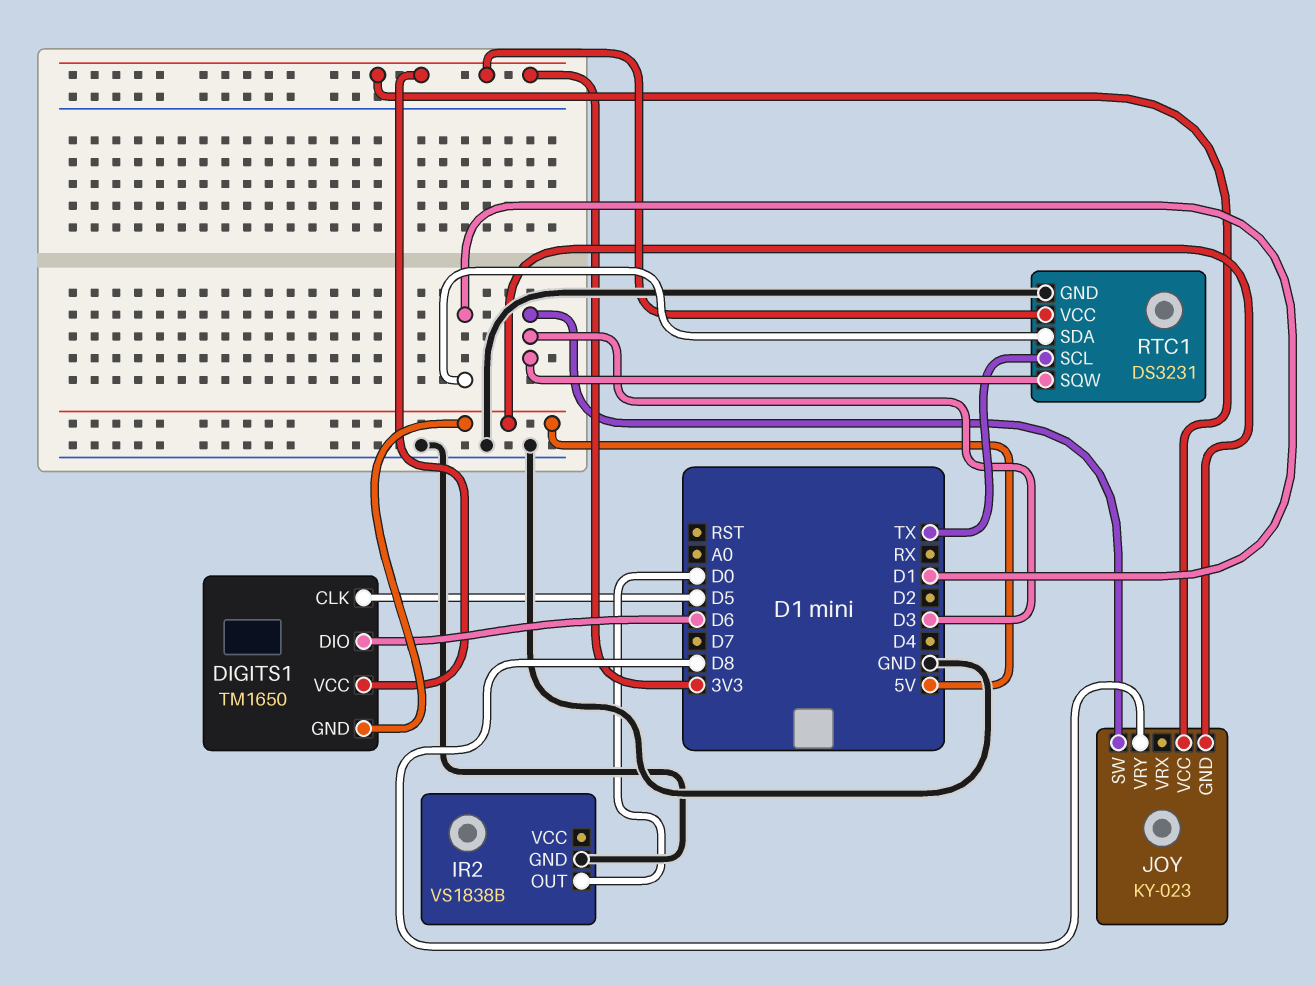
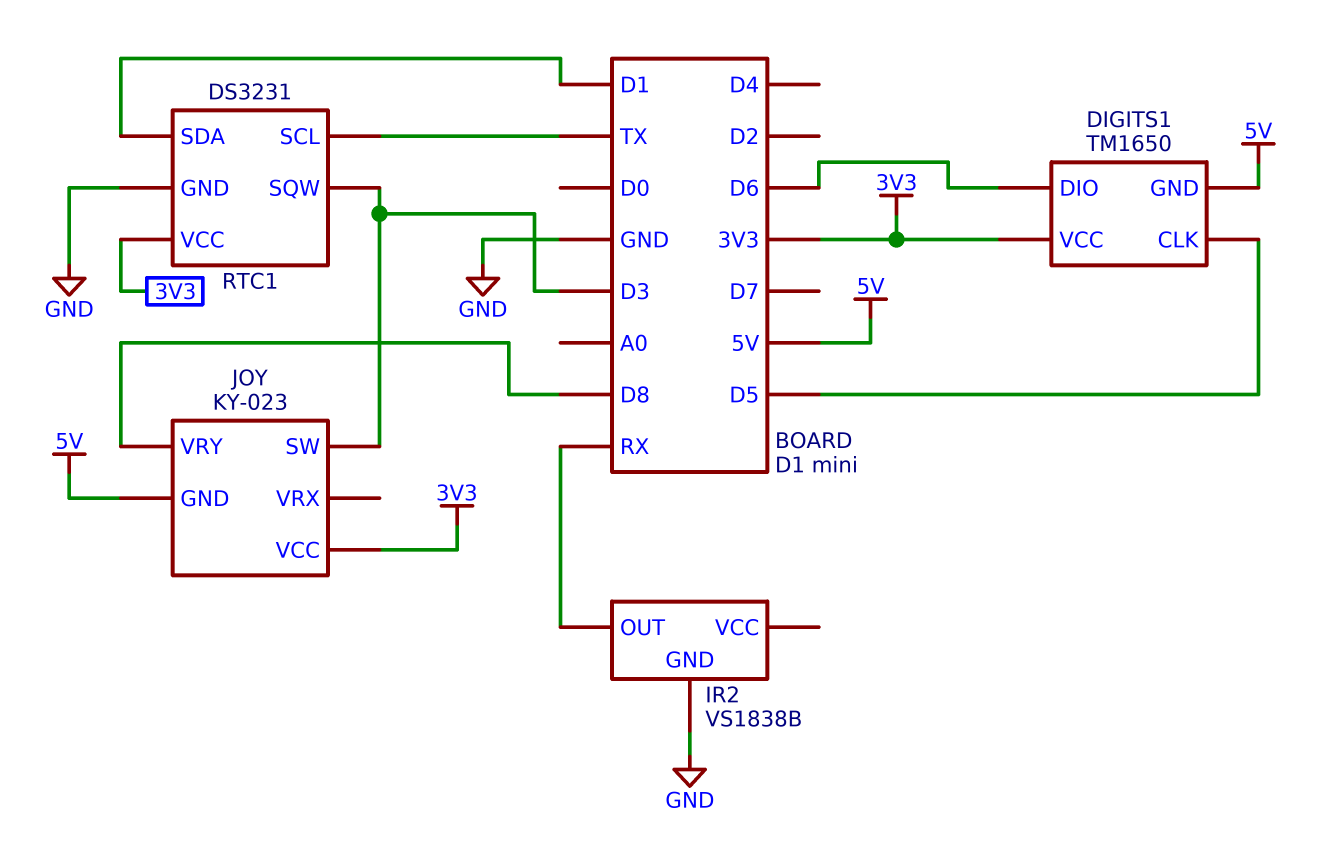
IR2 pin OUT: D0 -> RX

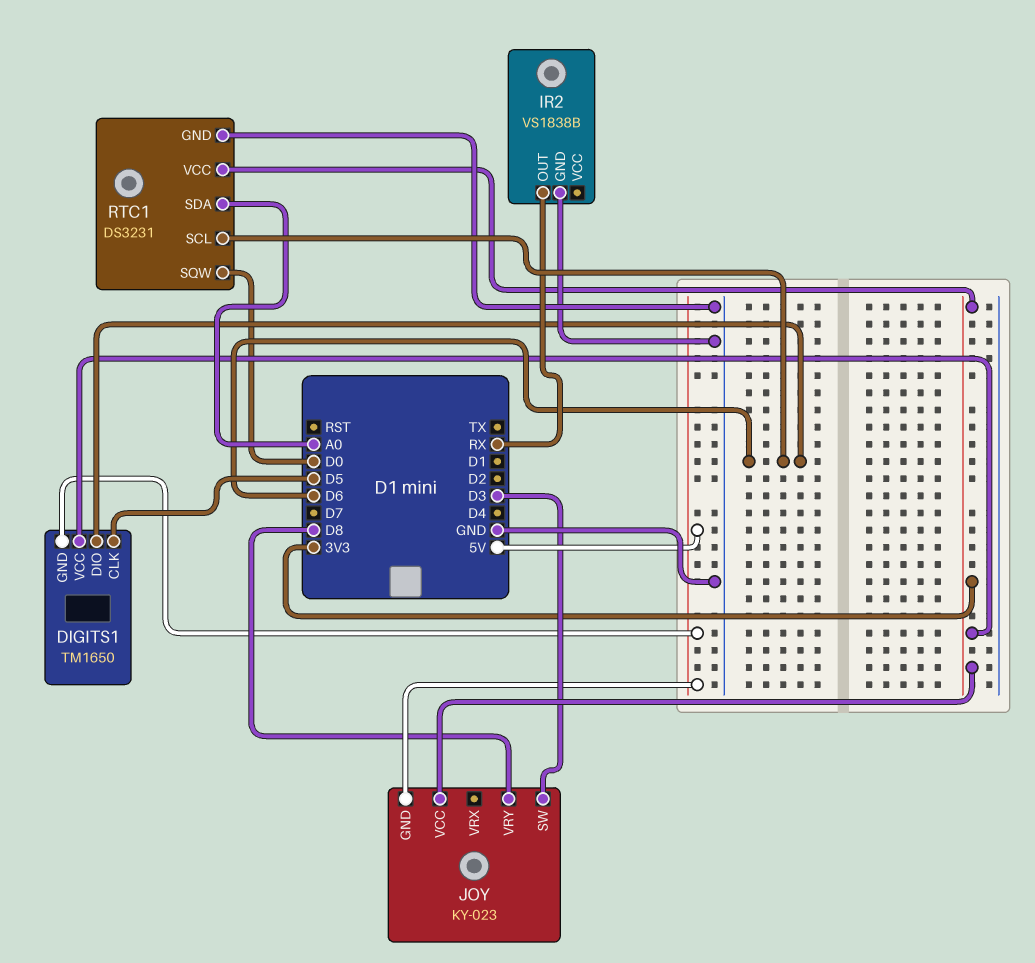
RTC1 pin SCL: TX -> D6
RTC1 pin SDA: D1 -> A0
RTC1 pin SQW: D3 -> D0

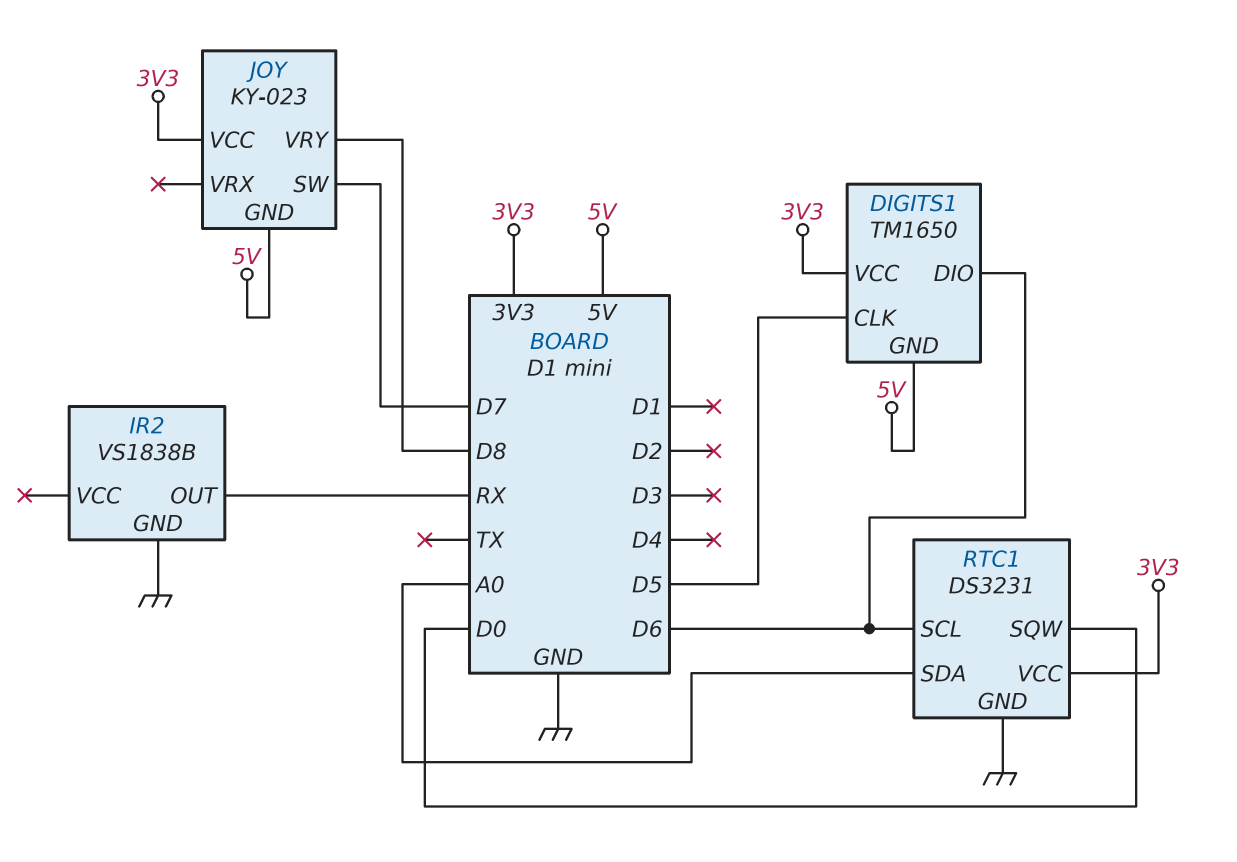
JOY pin SW: D3 -> D7

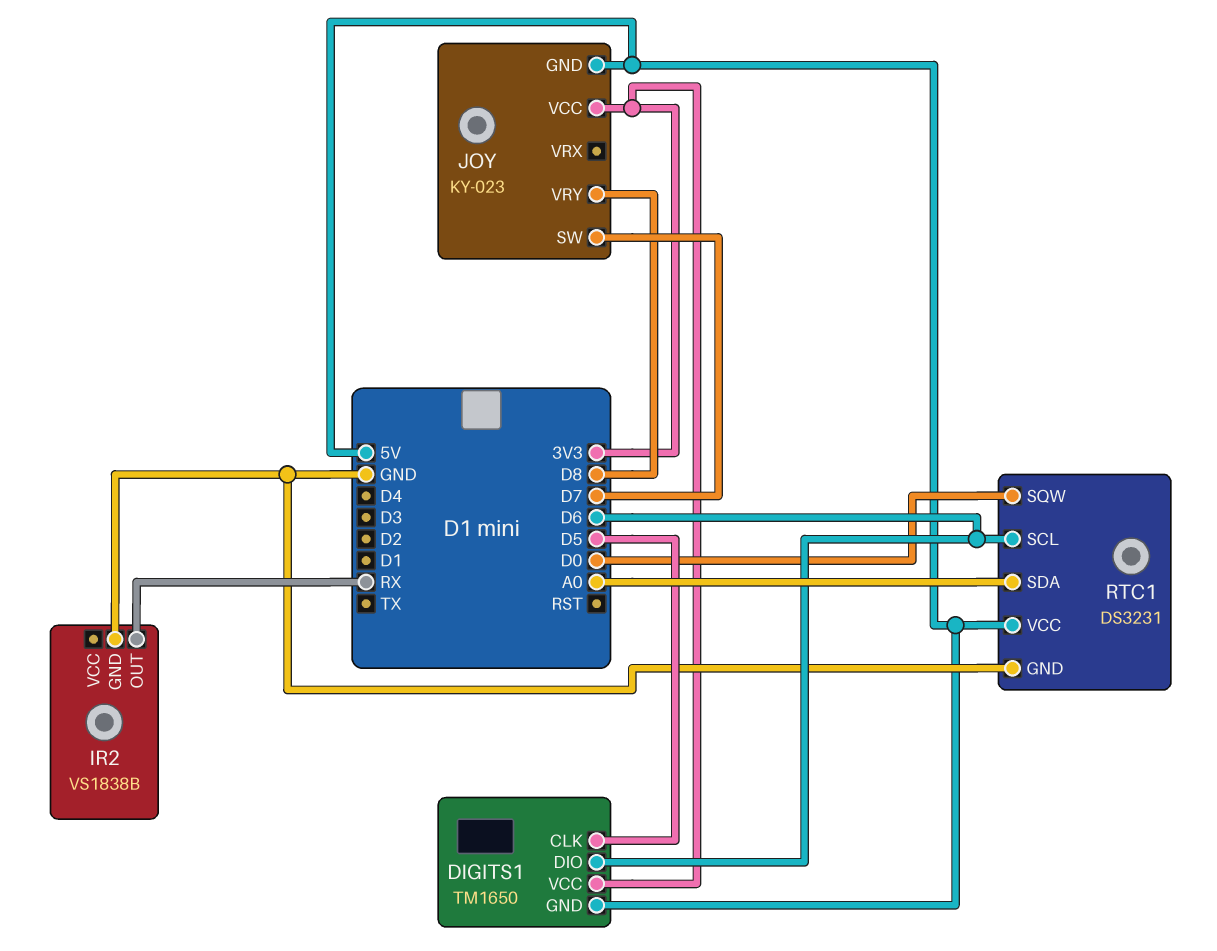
RTC1 pin VCC: 3V3 -> 5V

